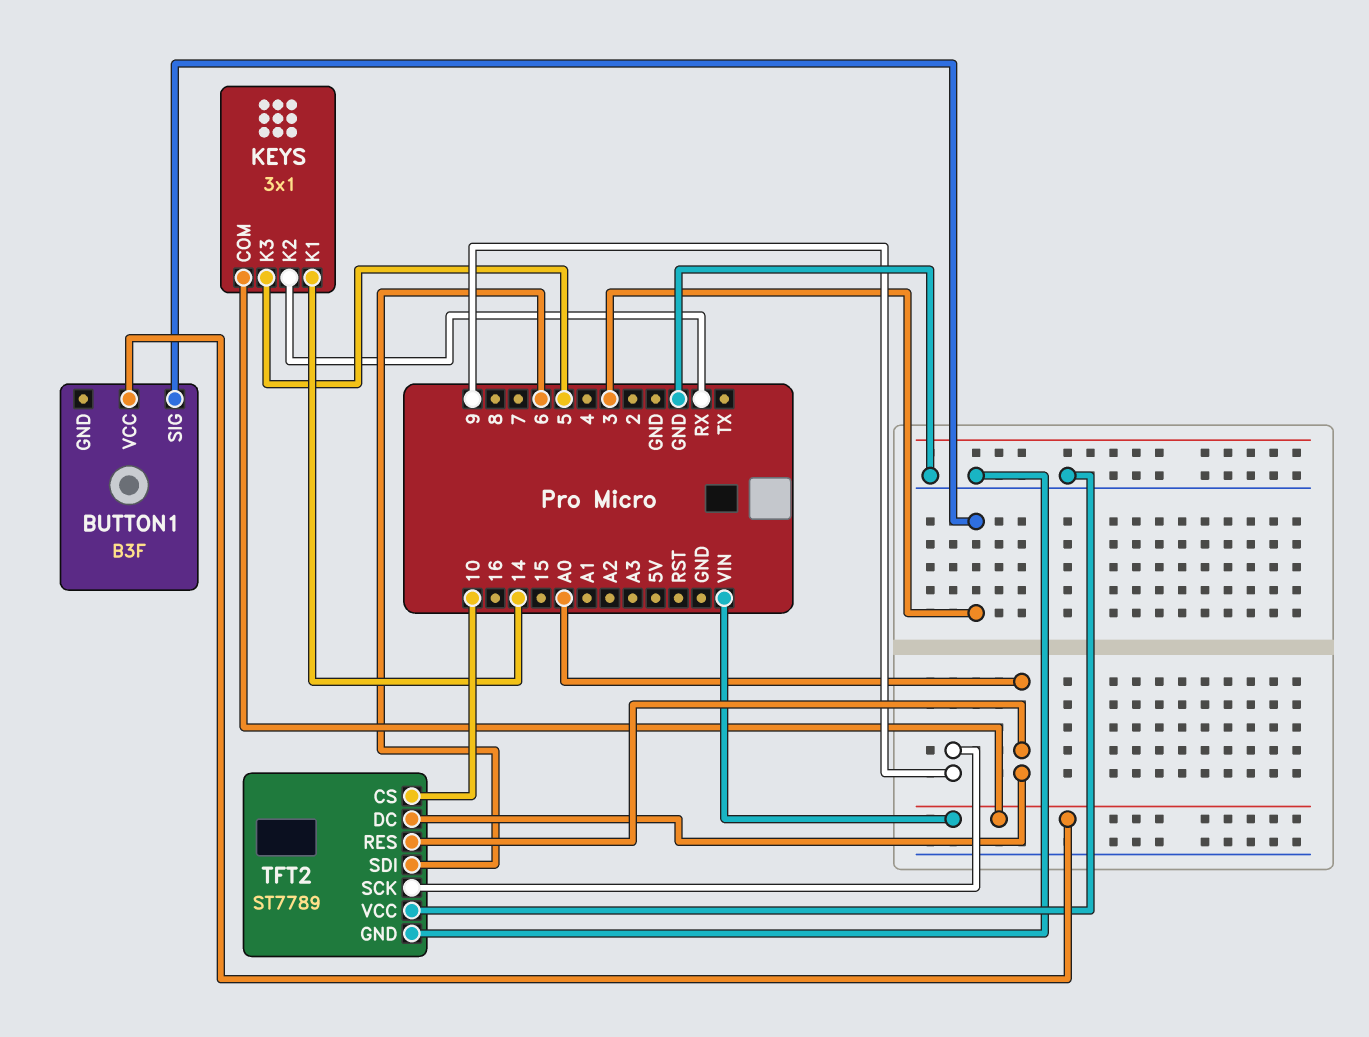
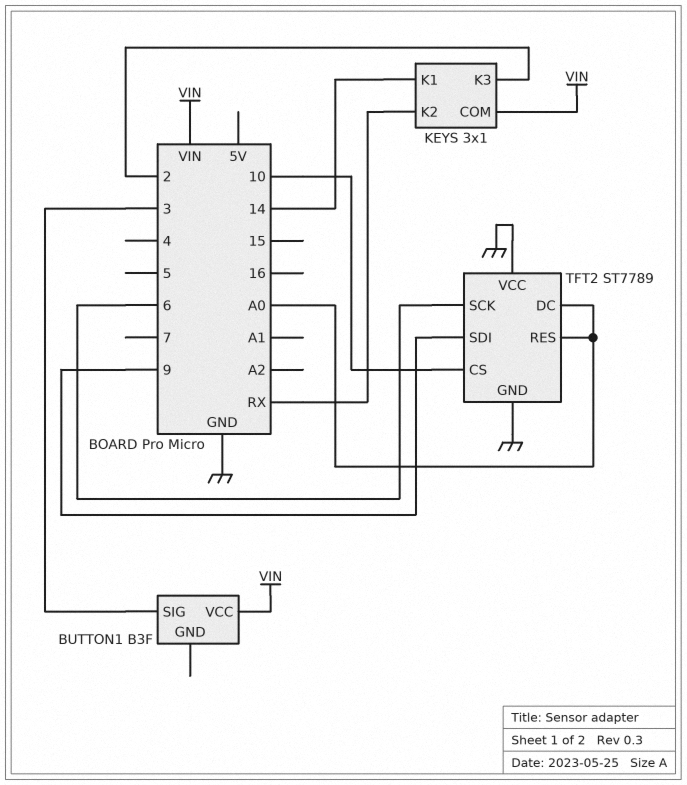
KEYS pin K3: 5 -> 2
TFT2 pin SCK: 9 -> 6
TFT2 pin SDI: 6 -> 9

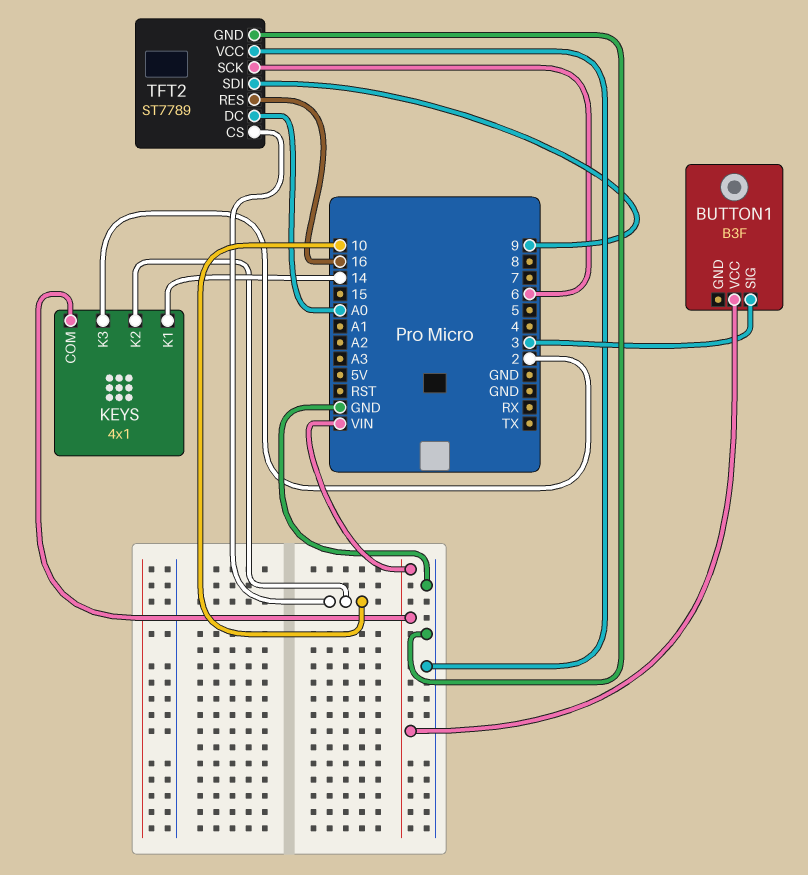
KEYS: 3x1 -> 4x1
KEYS pin K2: RX -> 10
TFT2 pin RES: A0 -> 16

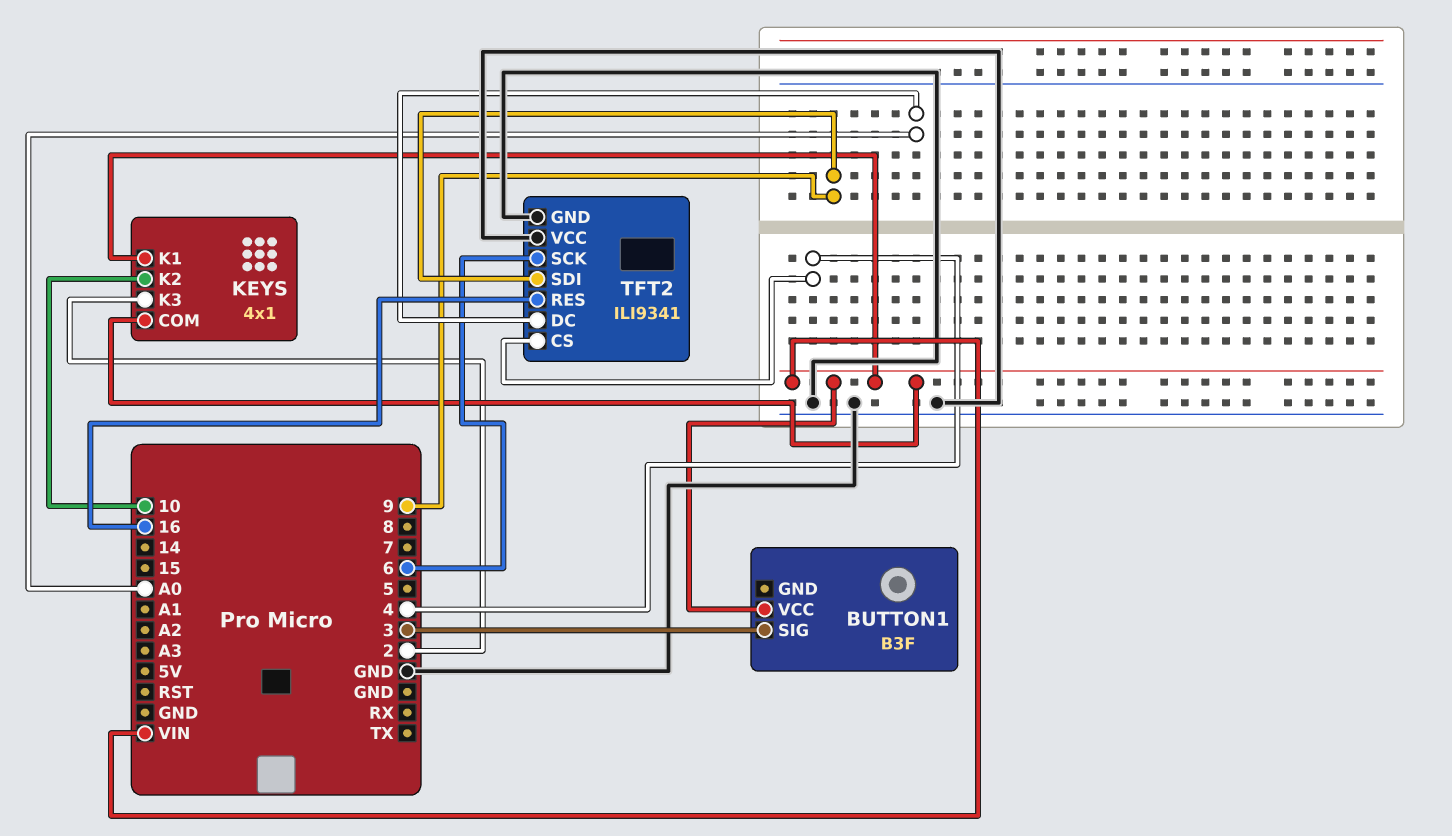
KEYS pin K1: 14 -> VIN
TFT2: ST7789 -> ILI9341
TFT2 pin CS: 10 -> 4

